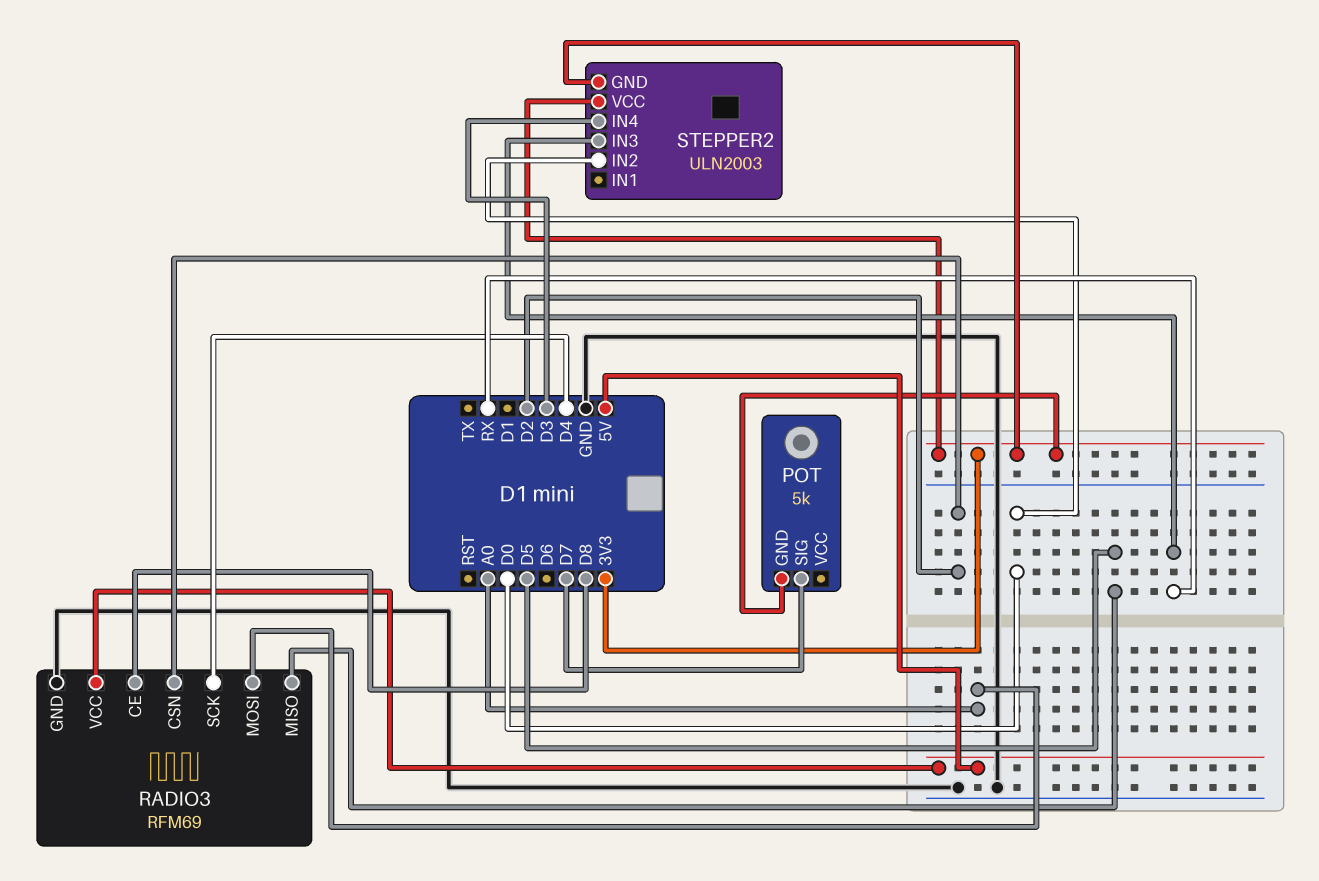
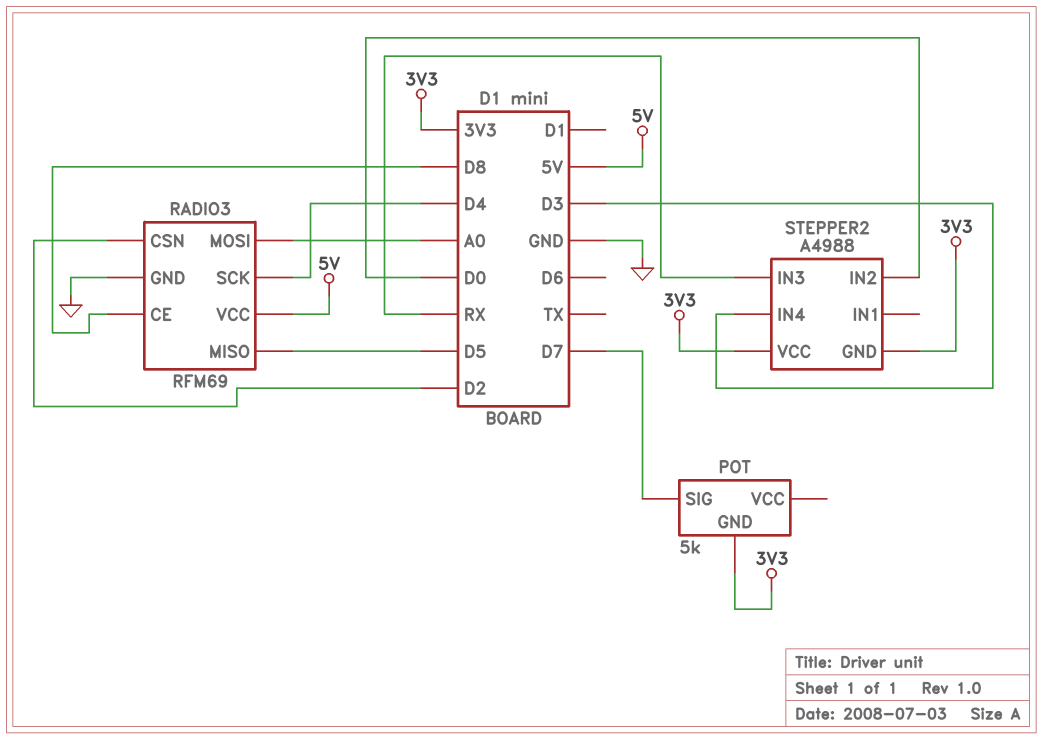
STEPPER2: ULN2003 -> A4988

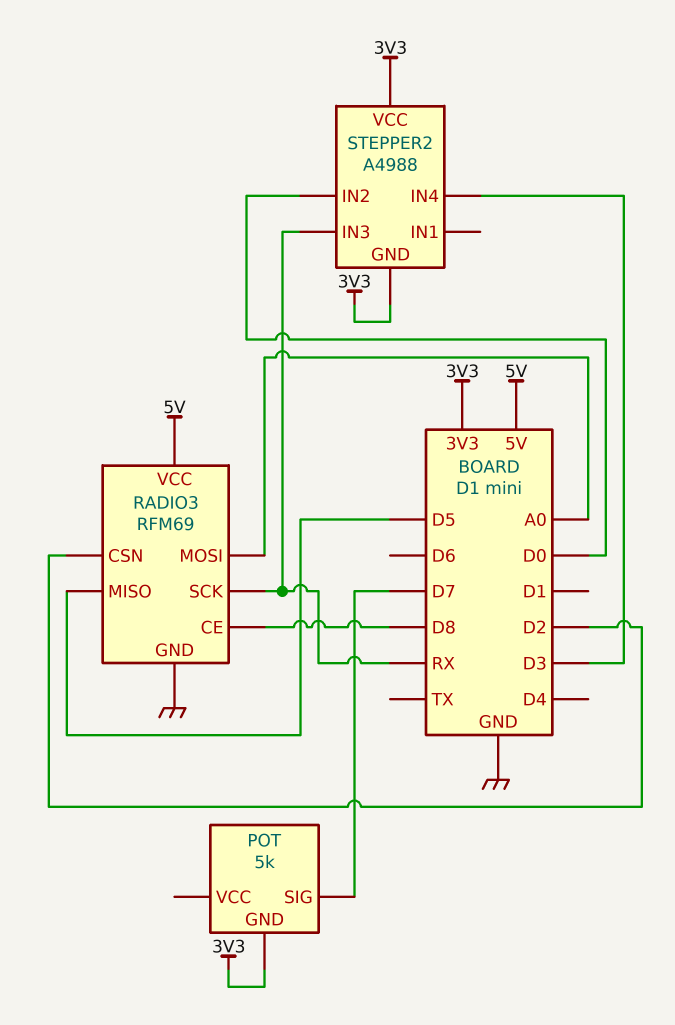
RADIO3 pin SCK: D4 -> RX

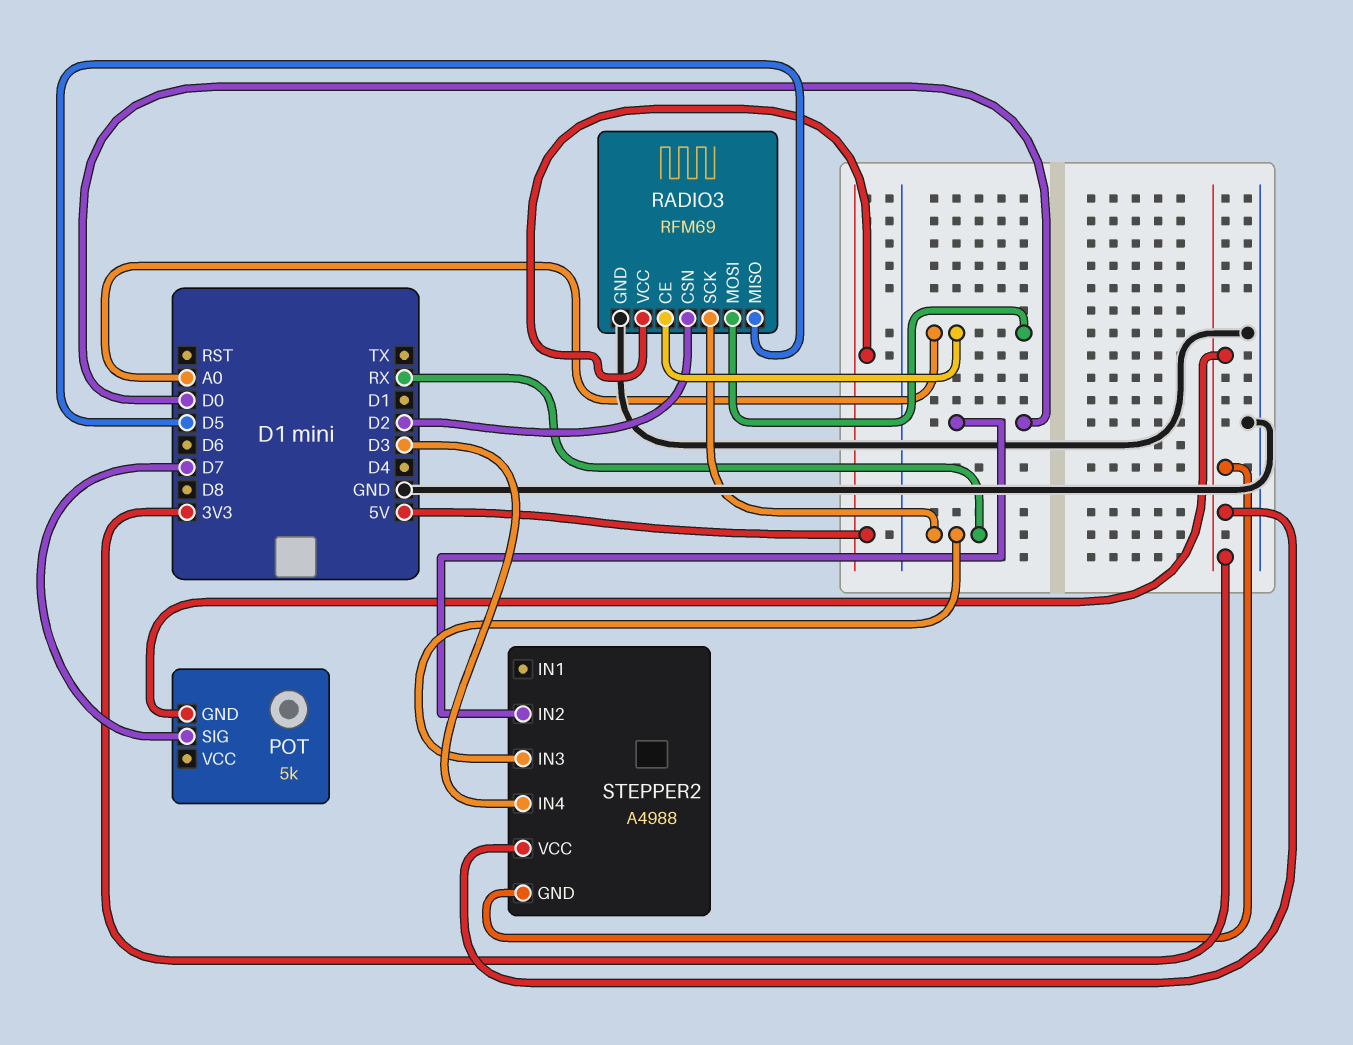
RADIO3 pin CE: D8 -> A0

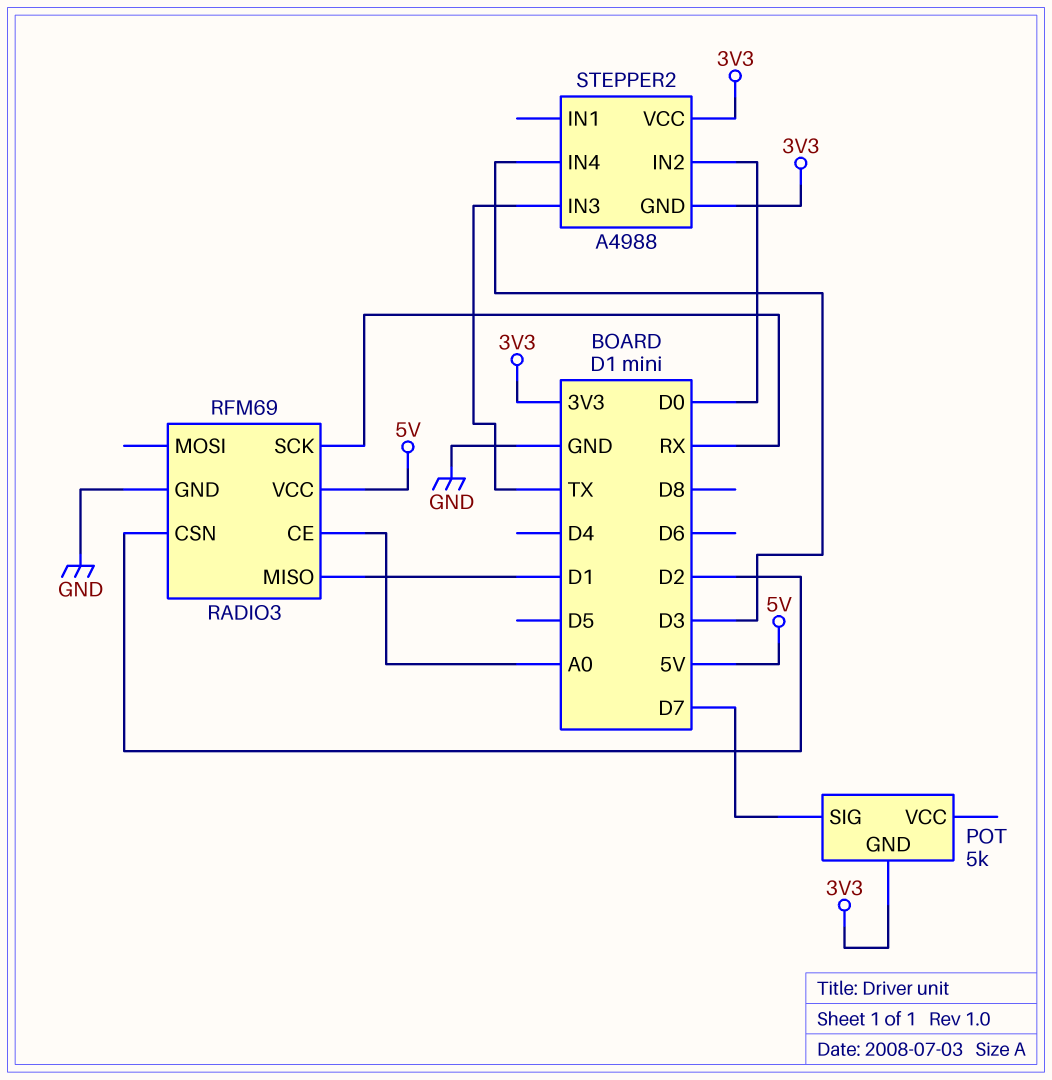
RADIO3 pin MISO: D5 -> D1
RADIO3 pin MOSI: A0 -> none
STEPPER2 pin IN3: RX -> TX

